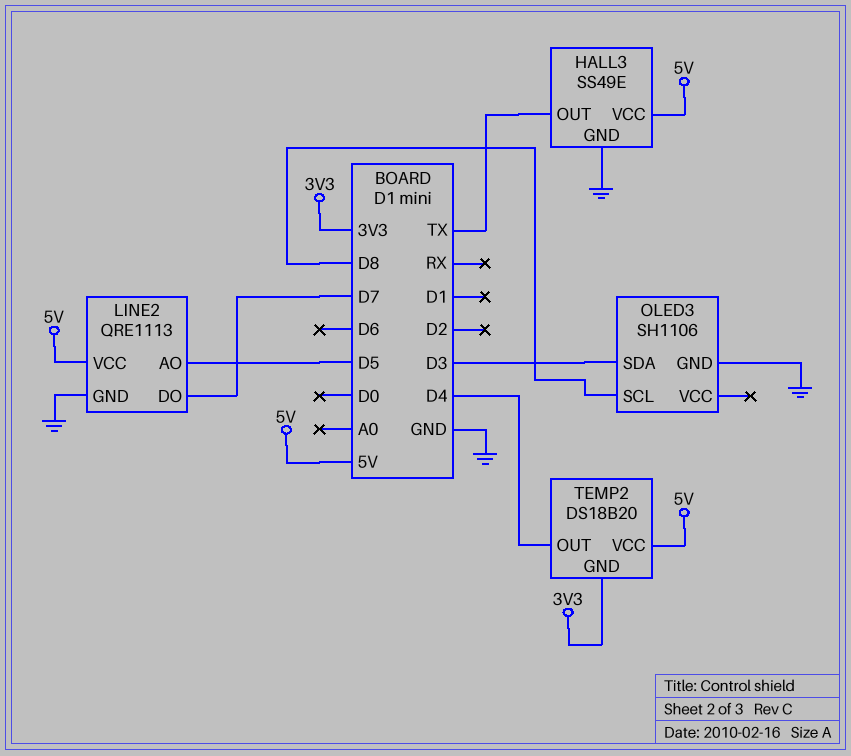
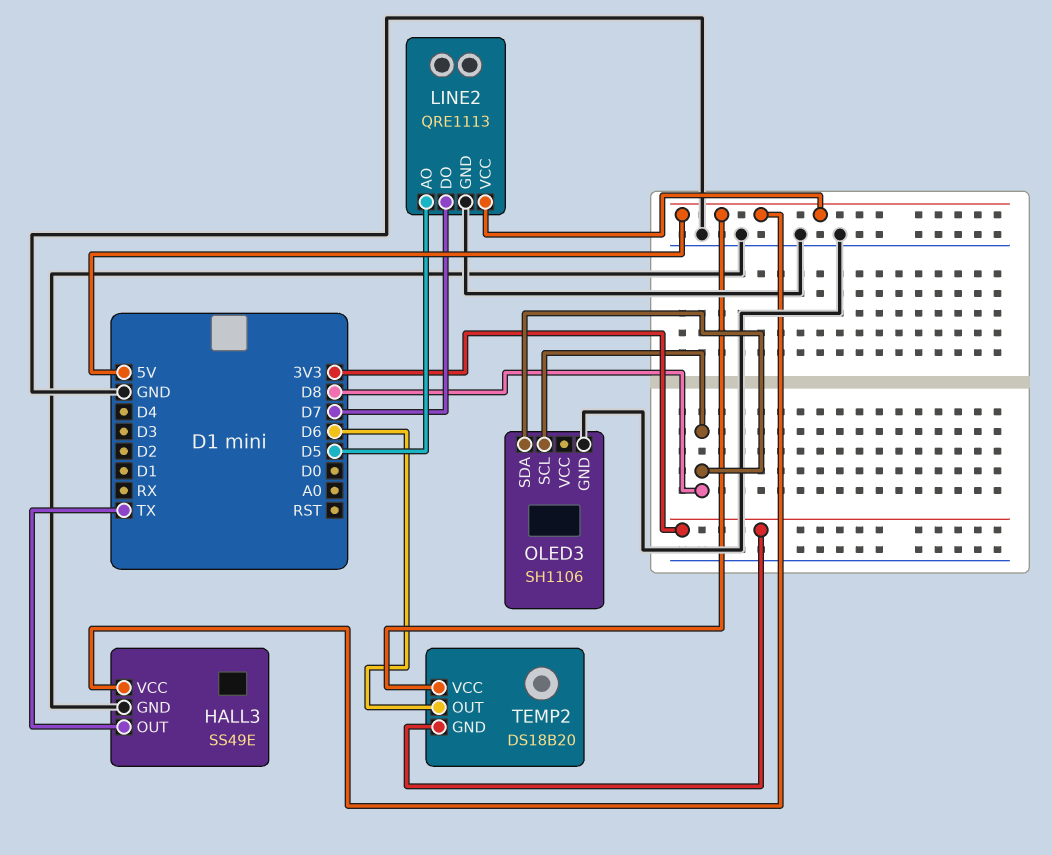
OLED3 pin SDA: D3 -> D8
TEMP2 pin OUT: D4 -> D6

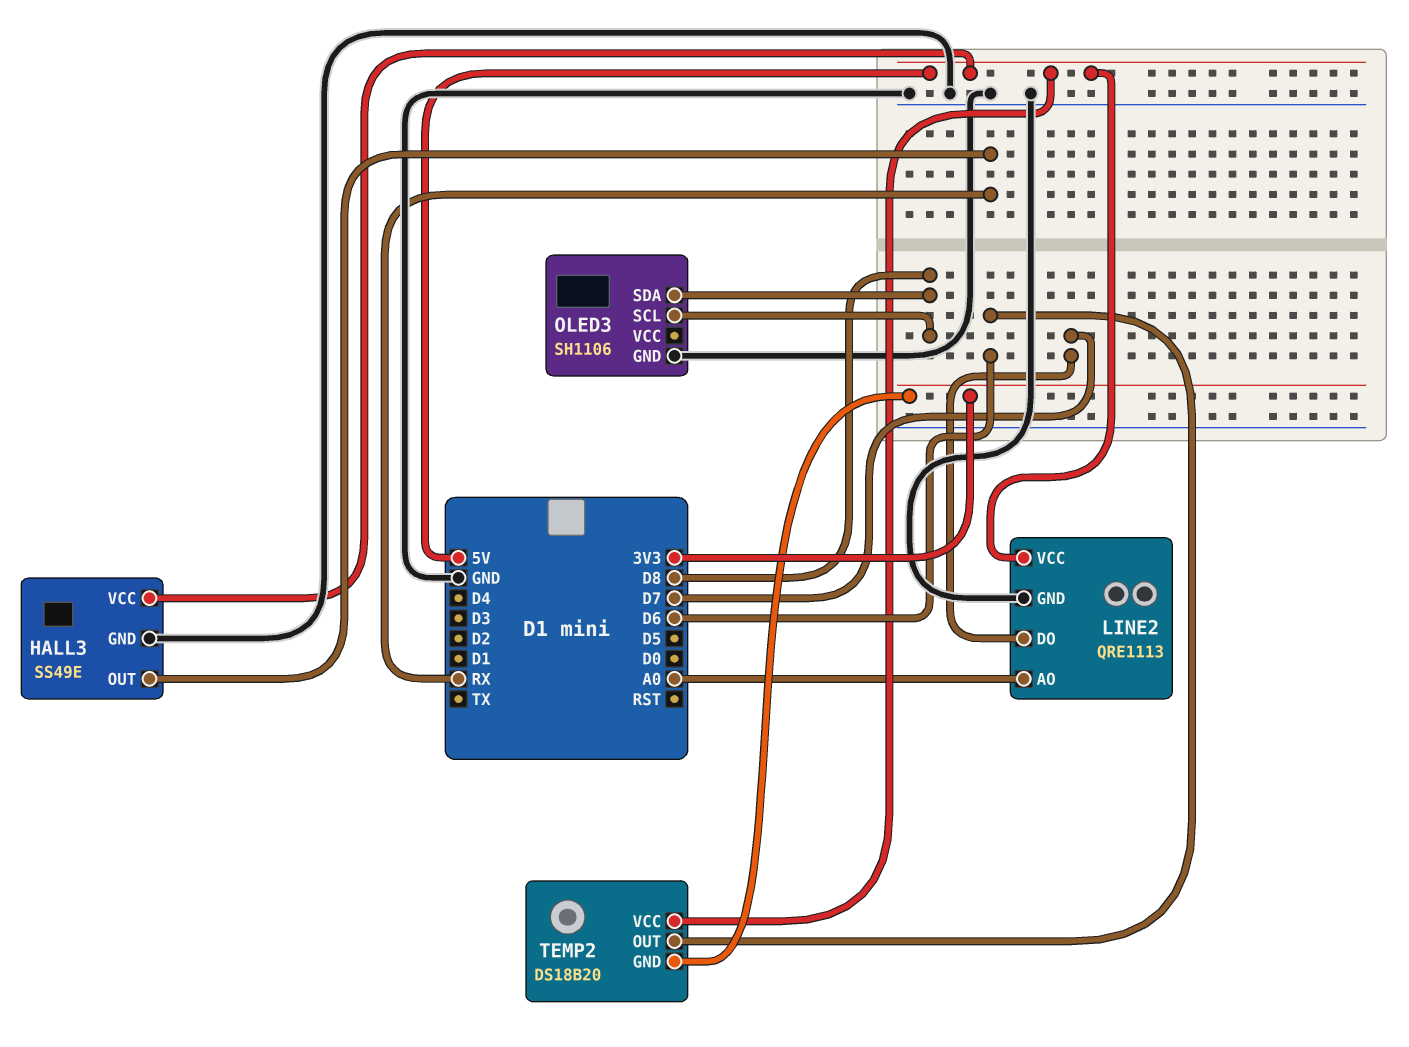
HALL3 pin OUT: TX -> RX
LINE2 pin AO: D5 -> A0

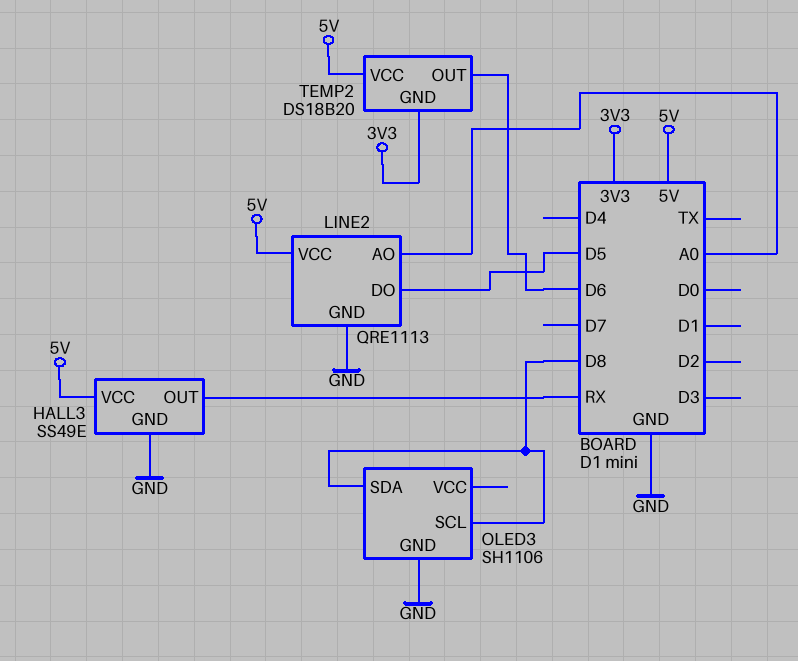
LINE2 pin DO: D7 -> D5

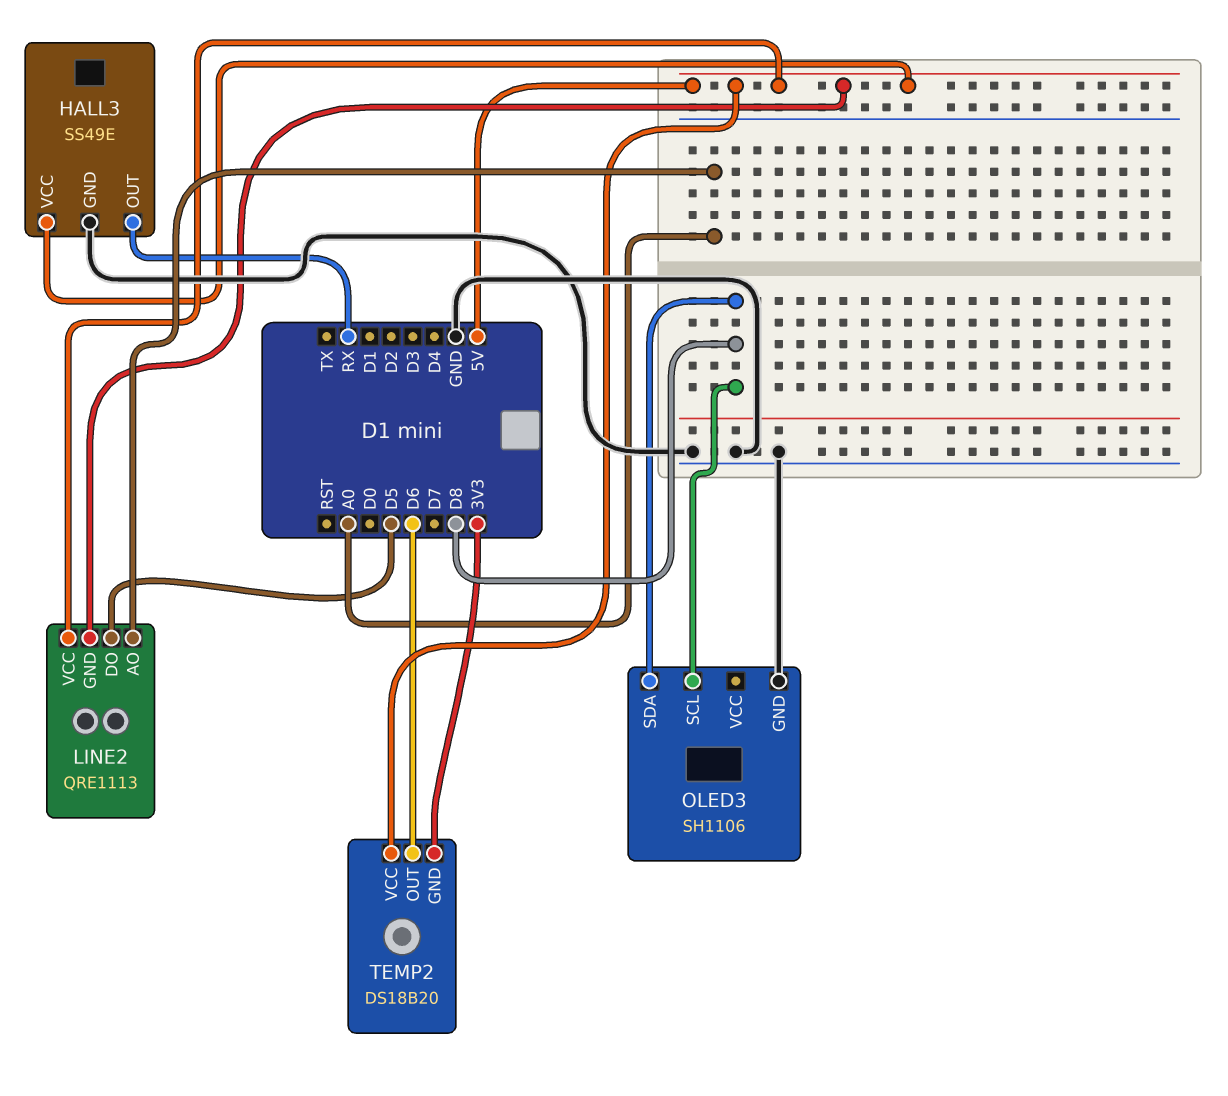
LINE2 pin GND: GND -> 5V

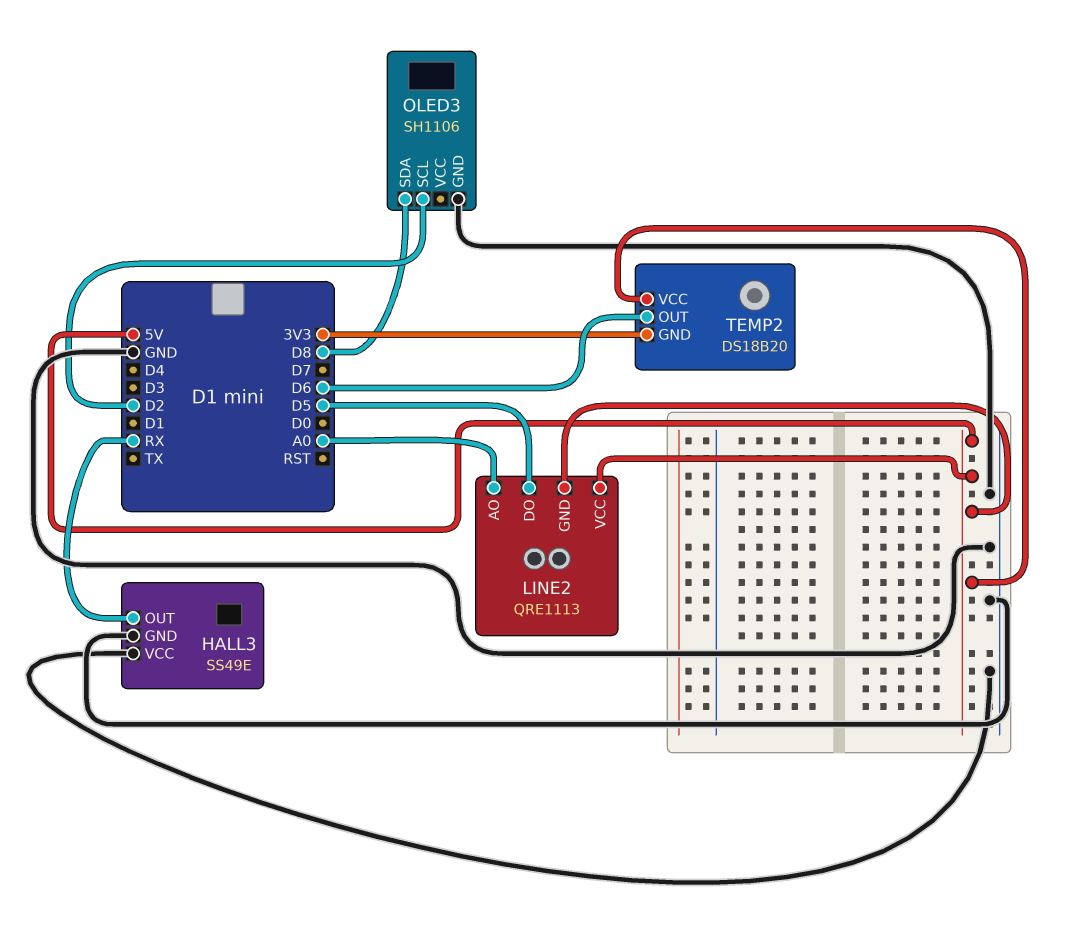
HALL3 pin VCC: 5V -> GND
OLED3 pin SCL: D8 -> D2

